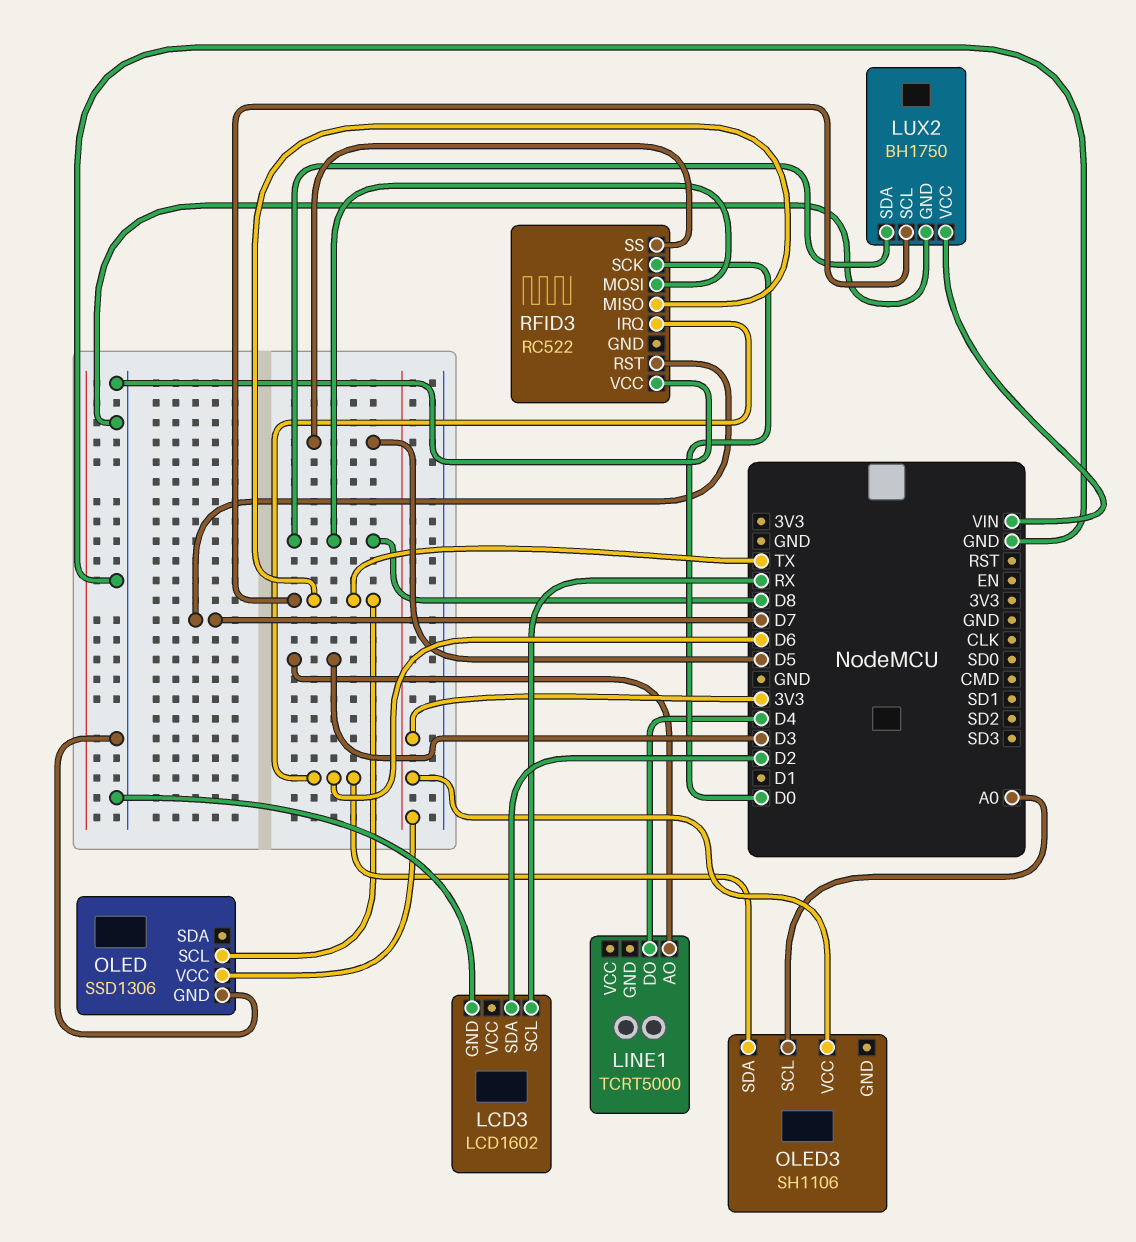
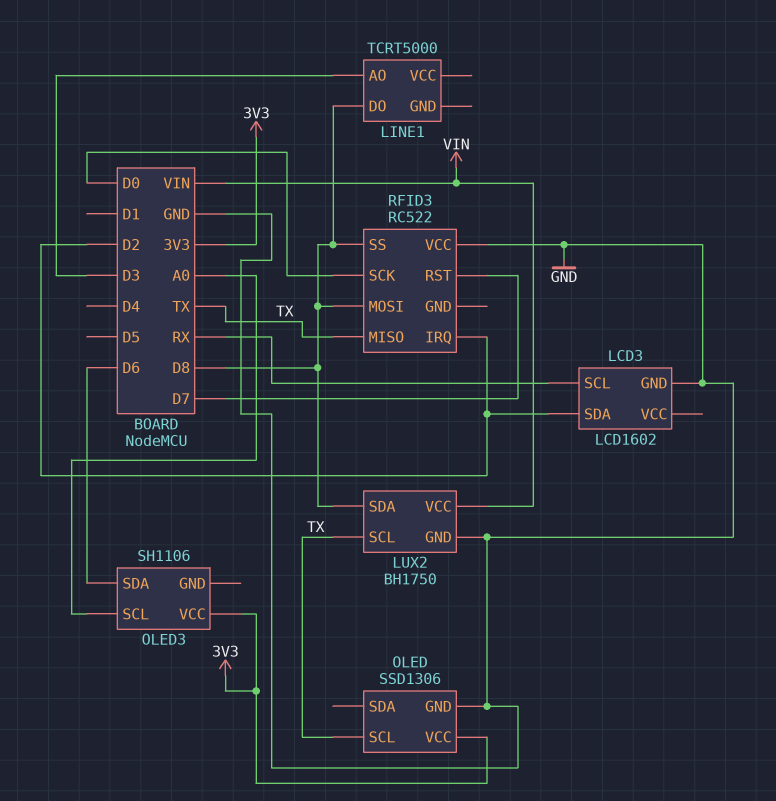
LINE1 pin DO: D4 -> D8
RFID3 pin IRQ: D6 -> D2
RFID3 pin SS: D5 -> D8

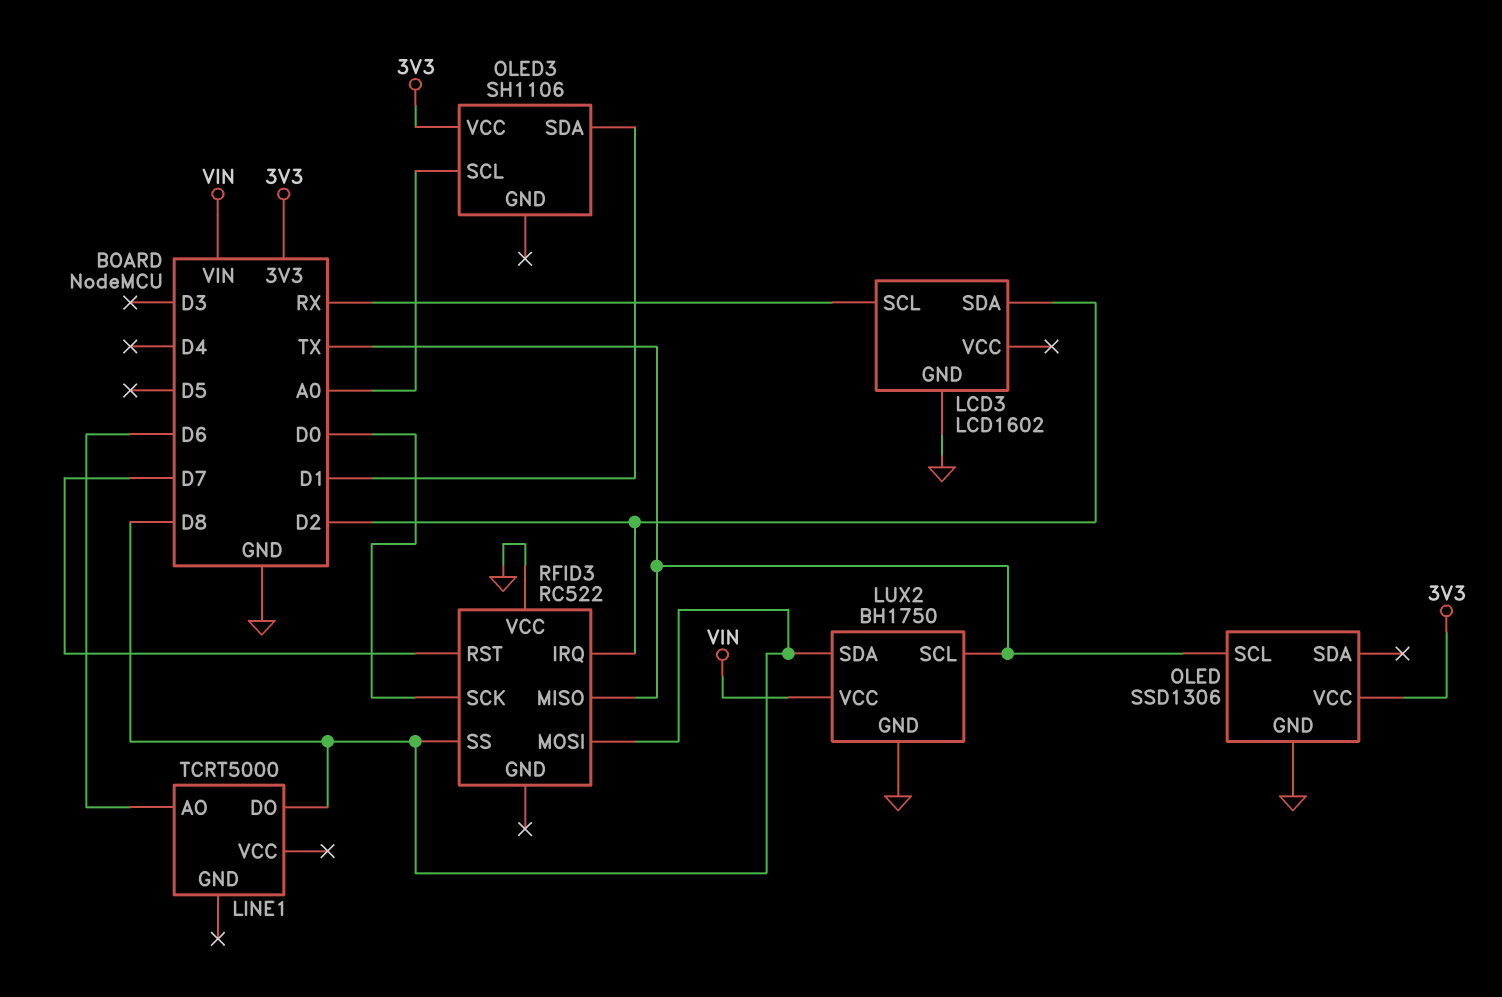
LINE1 pin AO: D3 -> D6
OLED3 pin SDA: D6 -> D1

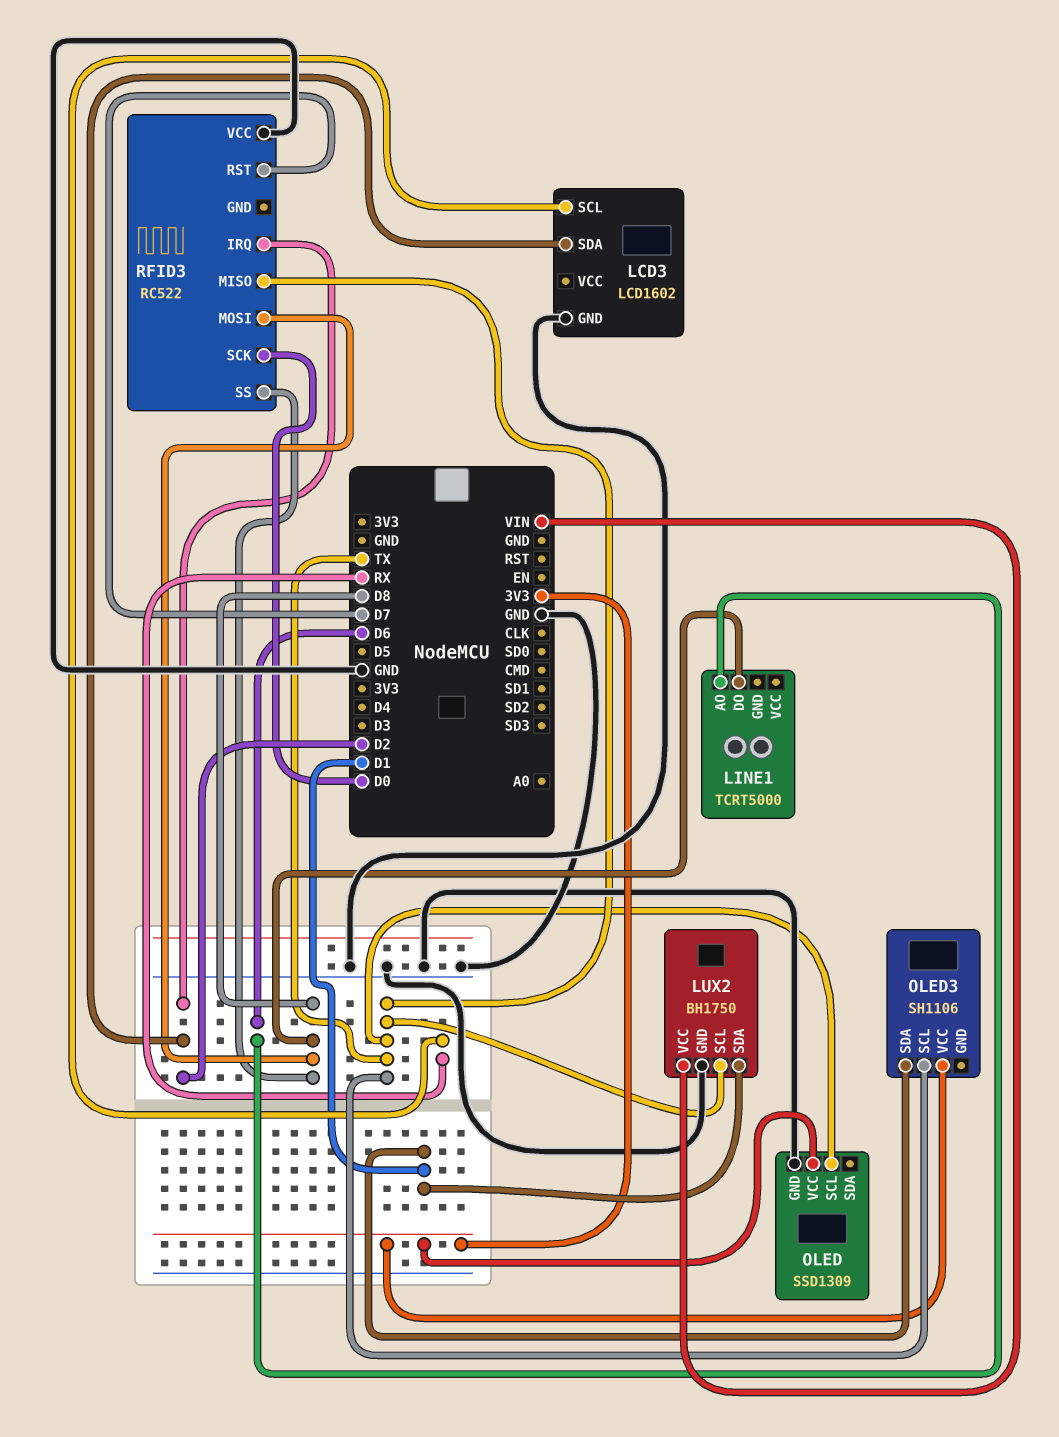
LUX2 pin SDA: D8 -> D1
OLED: SSD1306 -> SSD1309
OLED3 pin SCL: A0 -> TX

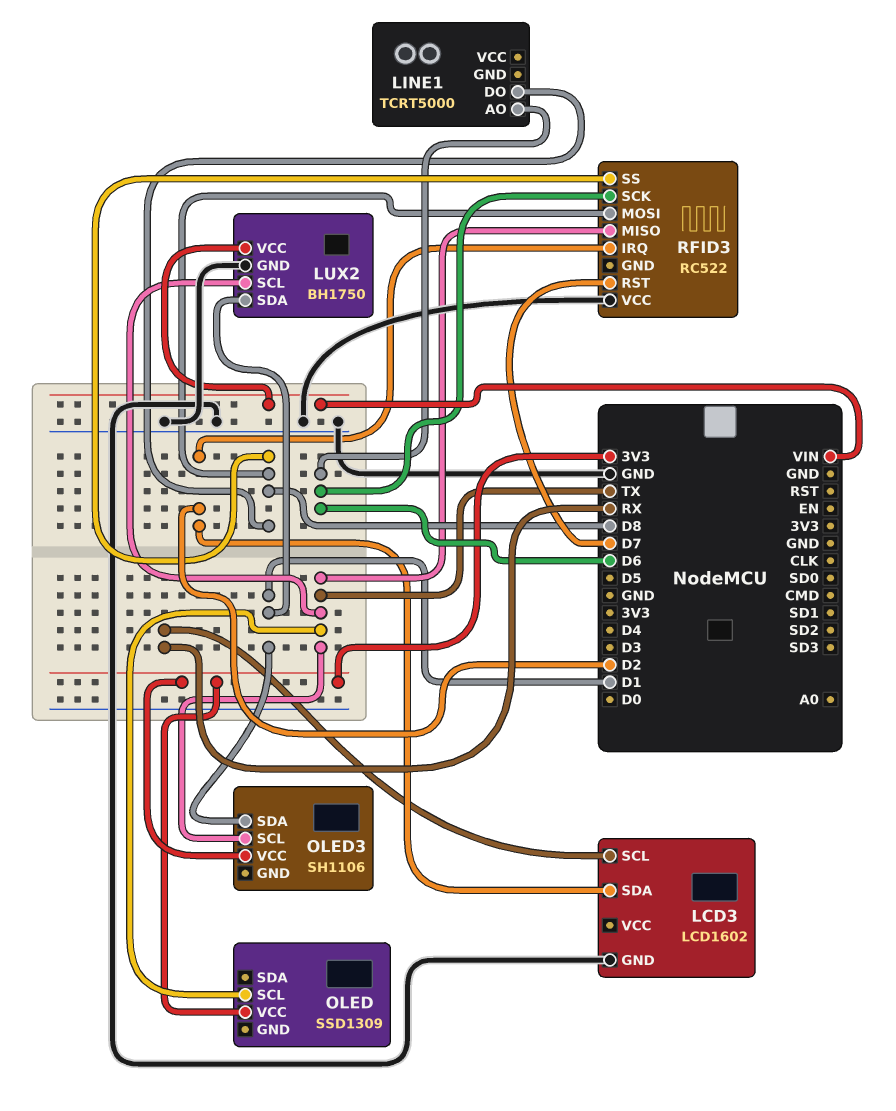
OLED pin GND: GND -> none
RFID3 pin SCK: D0 -> D6

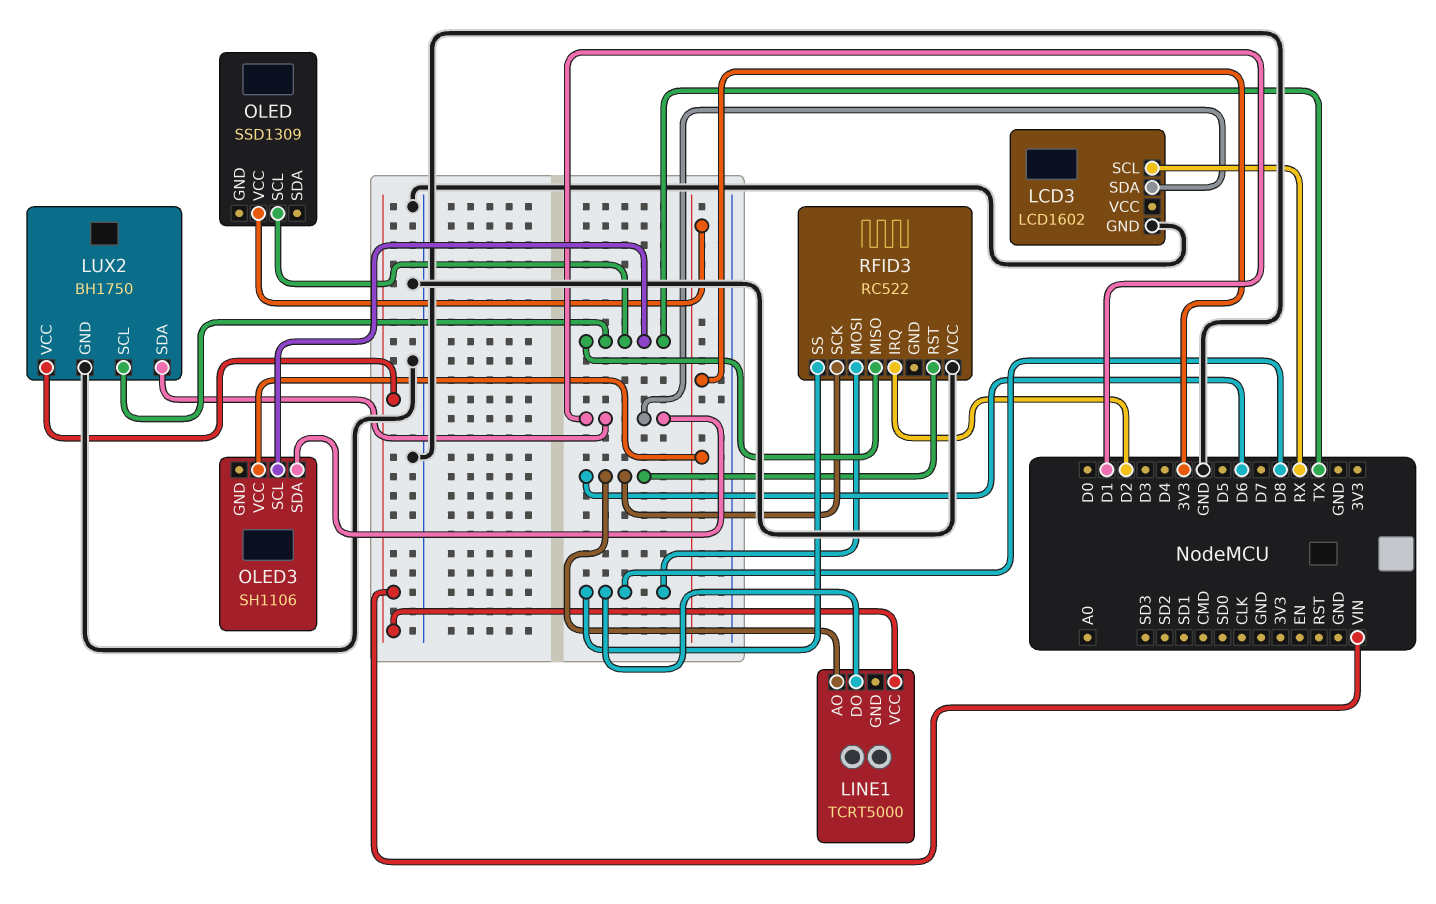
LCD3 pin SDA: D2 -> D1
LINE1 pin VCC: none -> VIN
RFID3 pin RST: D7 -> D6

